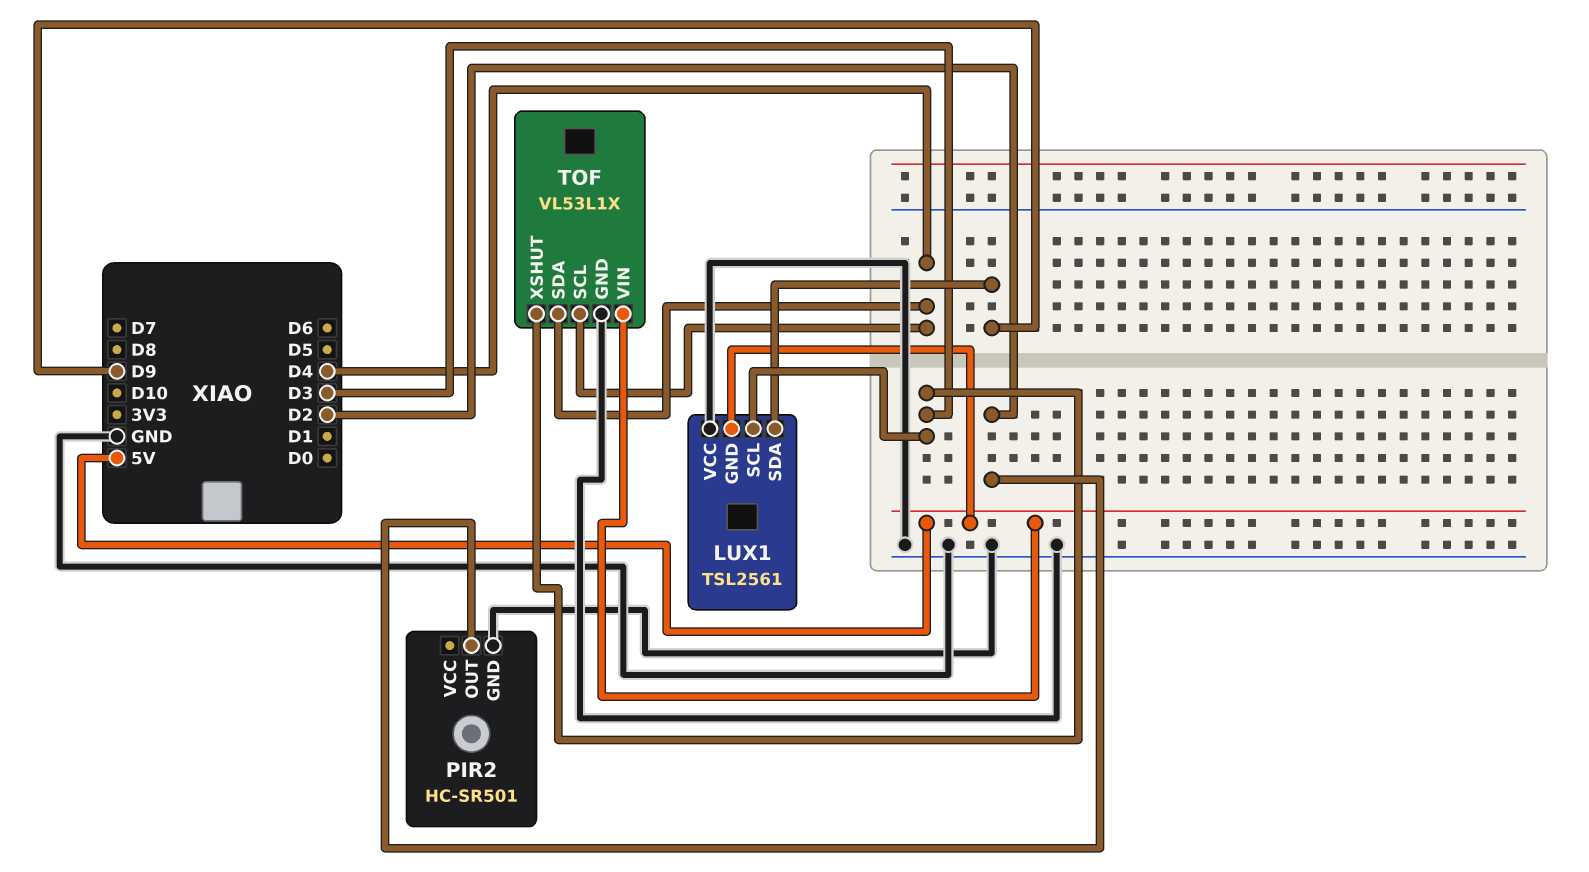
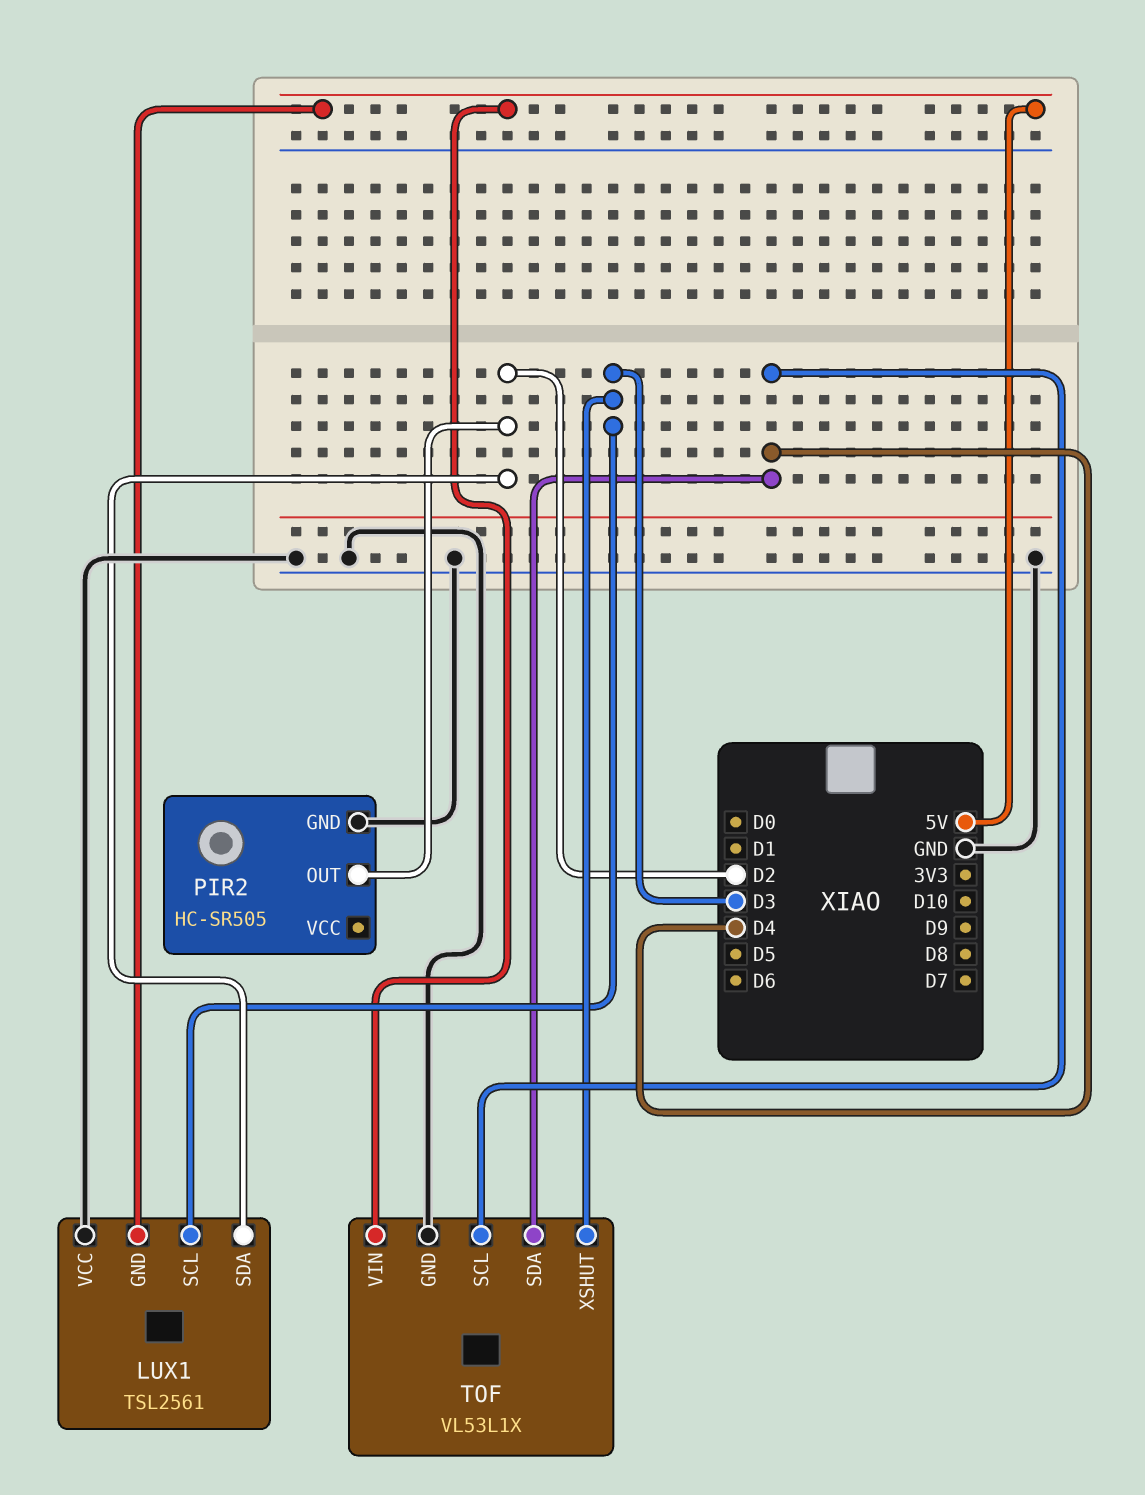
LUX1 pin SDA: D9 -> D2
PIR2: HC-SR501 -> HC-SR505

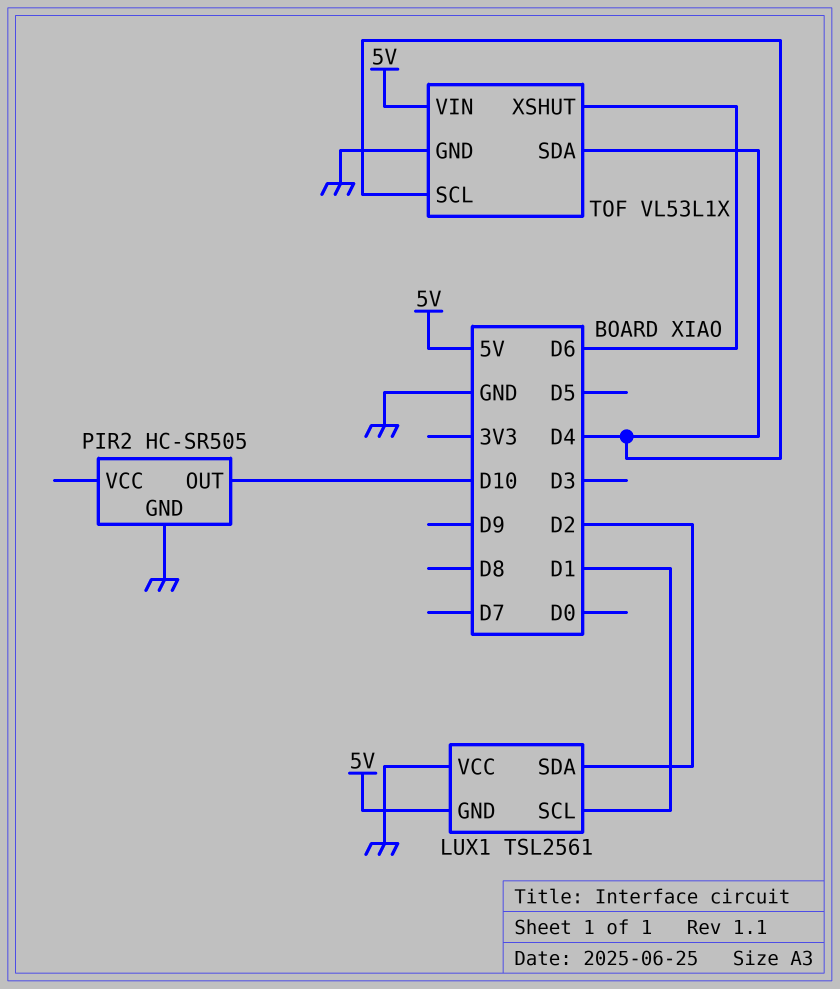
LUX1 pin SCL: D3 -> D1
PIR2 pin OUT: D2 -> D10
TOF pin XSHUT: D3 -> D6

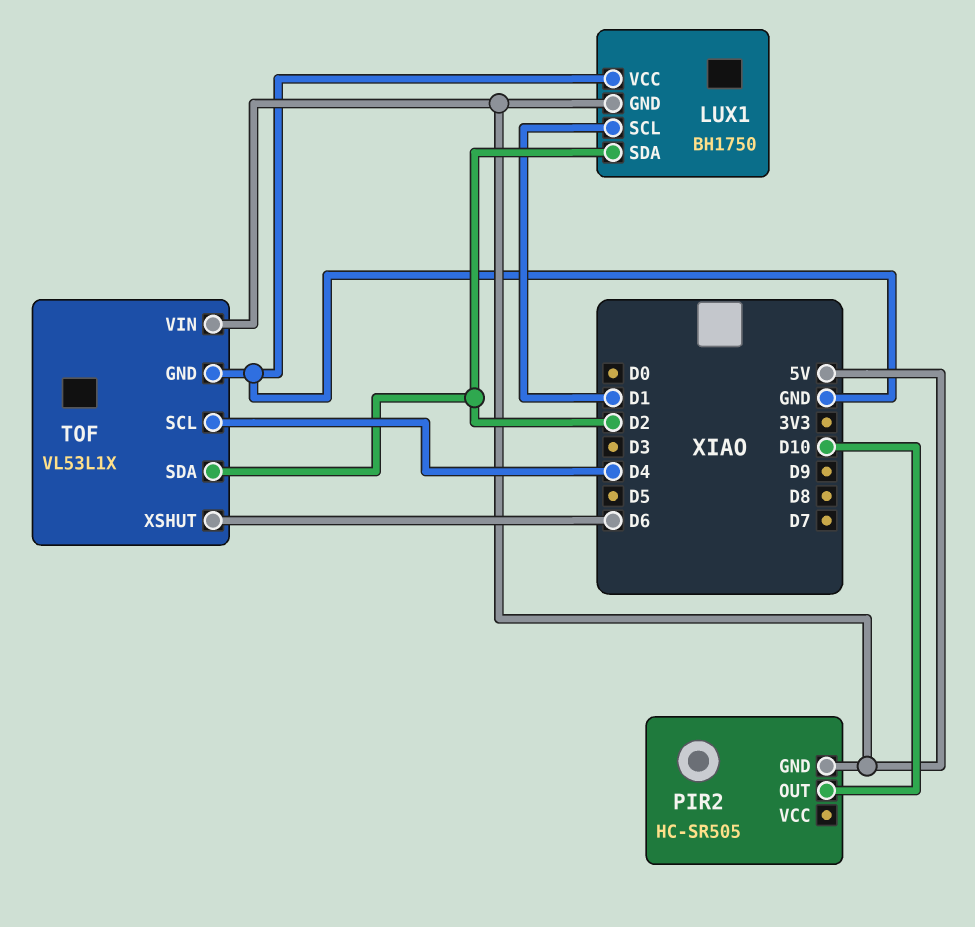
LUX1: TSL2561 -> BH1750
PIR2 pin GND: GND -> 5V
TOF pin SDA: D4 -> D2

